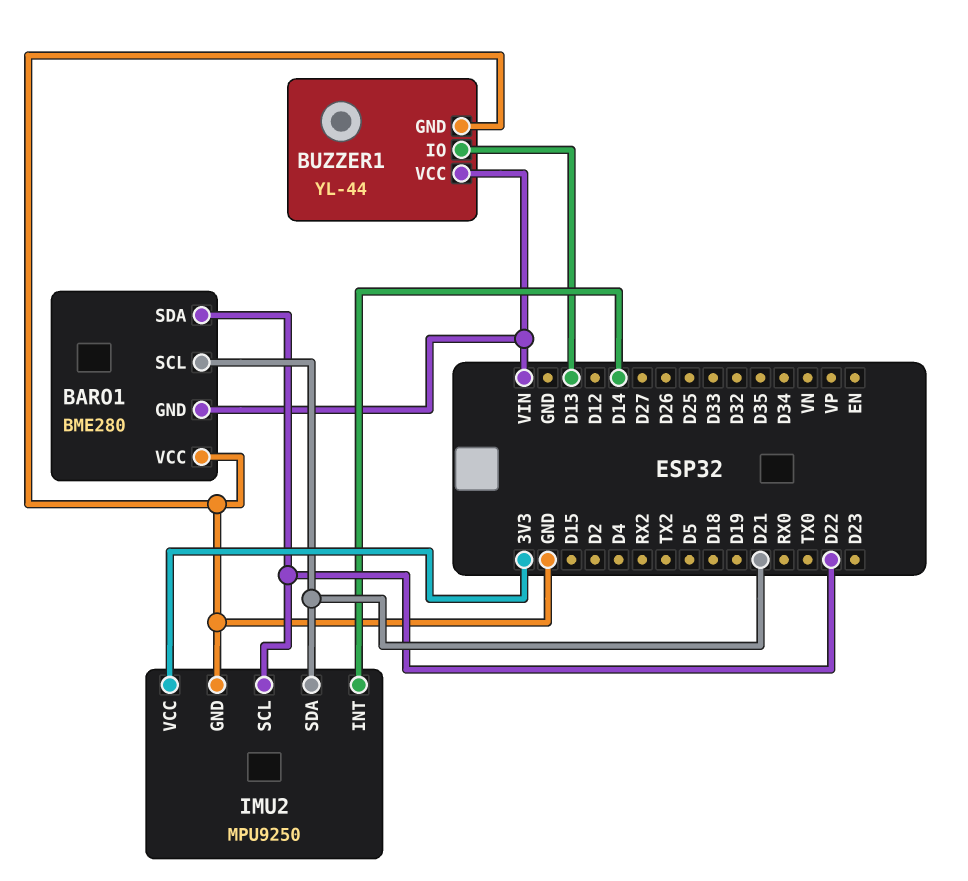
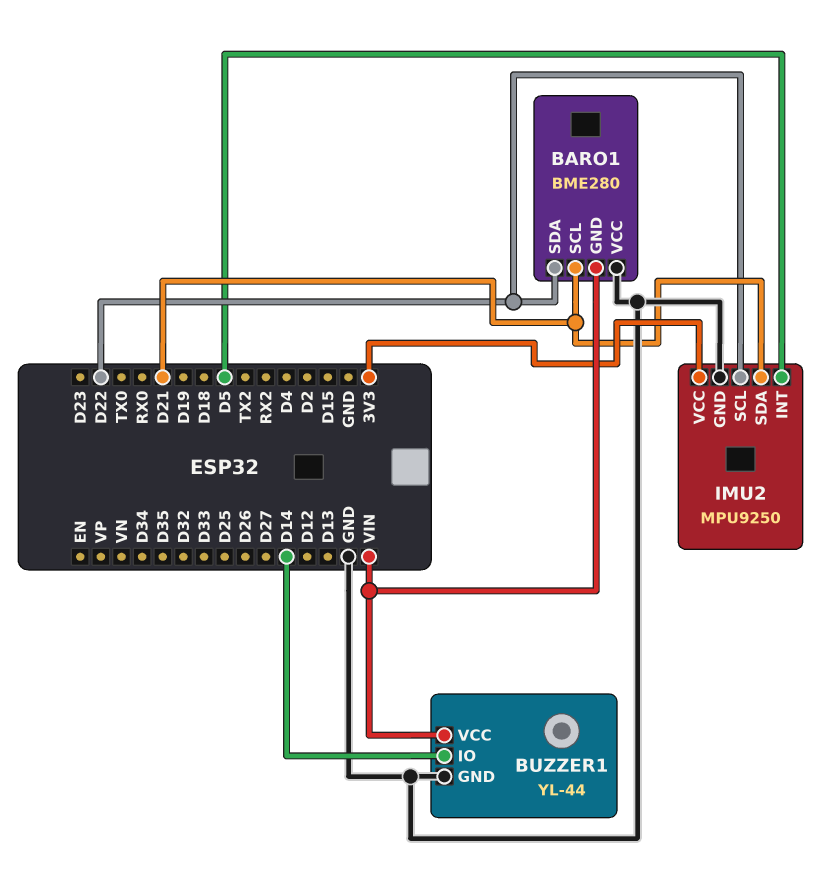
BUZZER1 pin IO: D13 -> D14
IMU2 pin INT: D14 -> D5

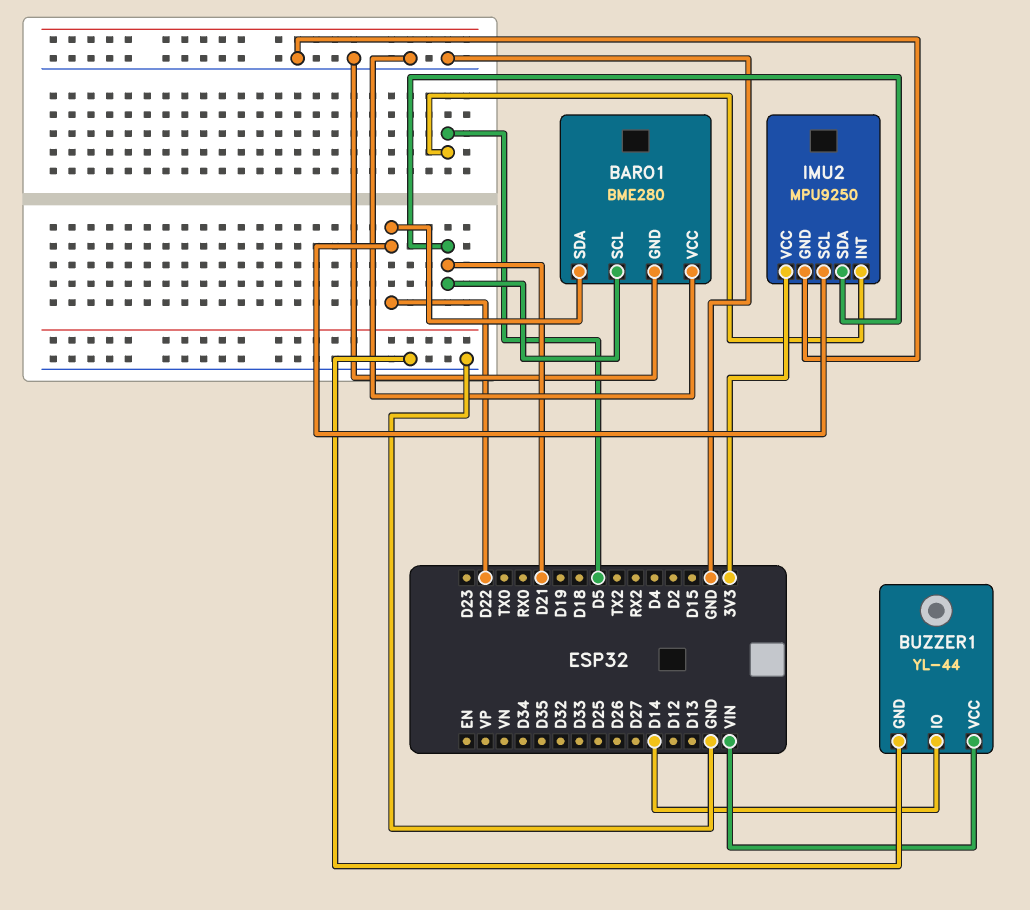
BARO1 pin GND: VIN -> GND

